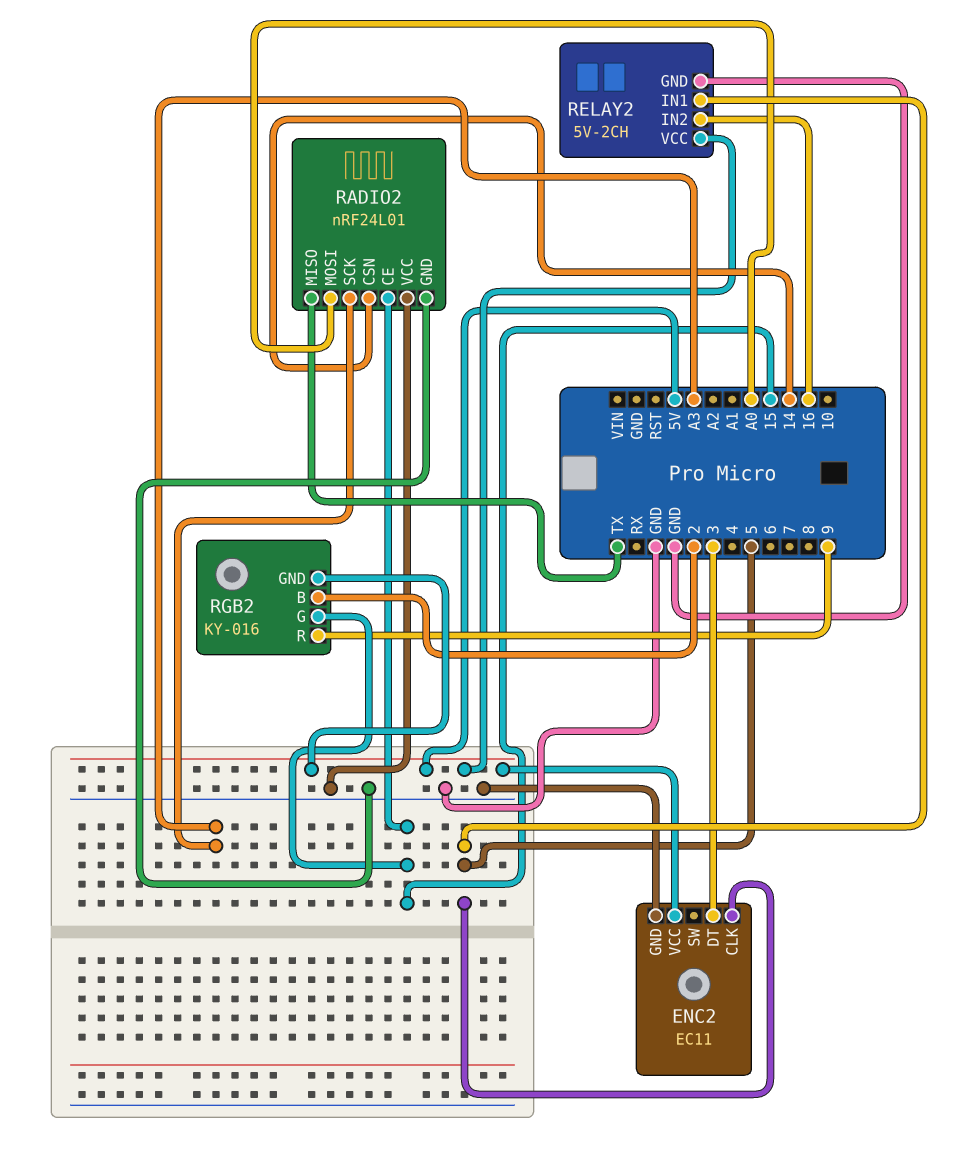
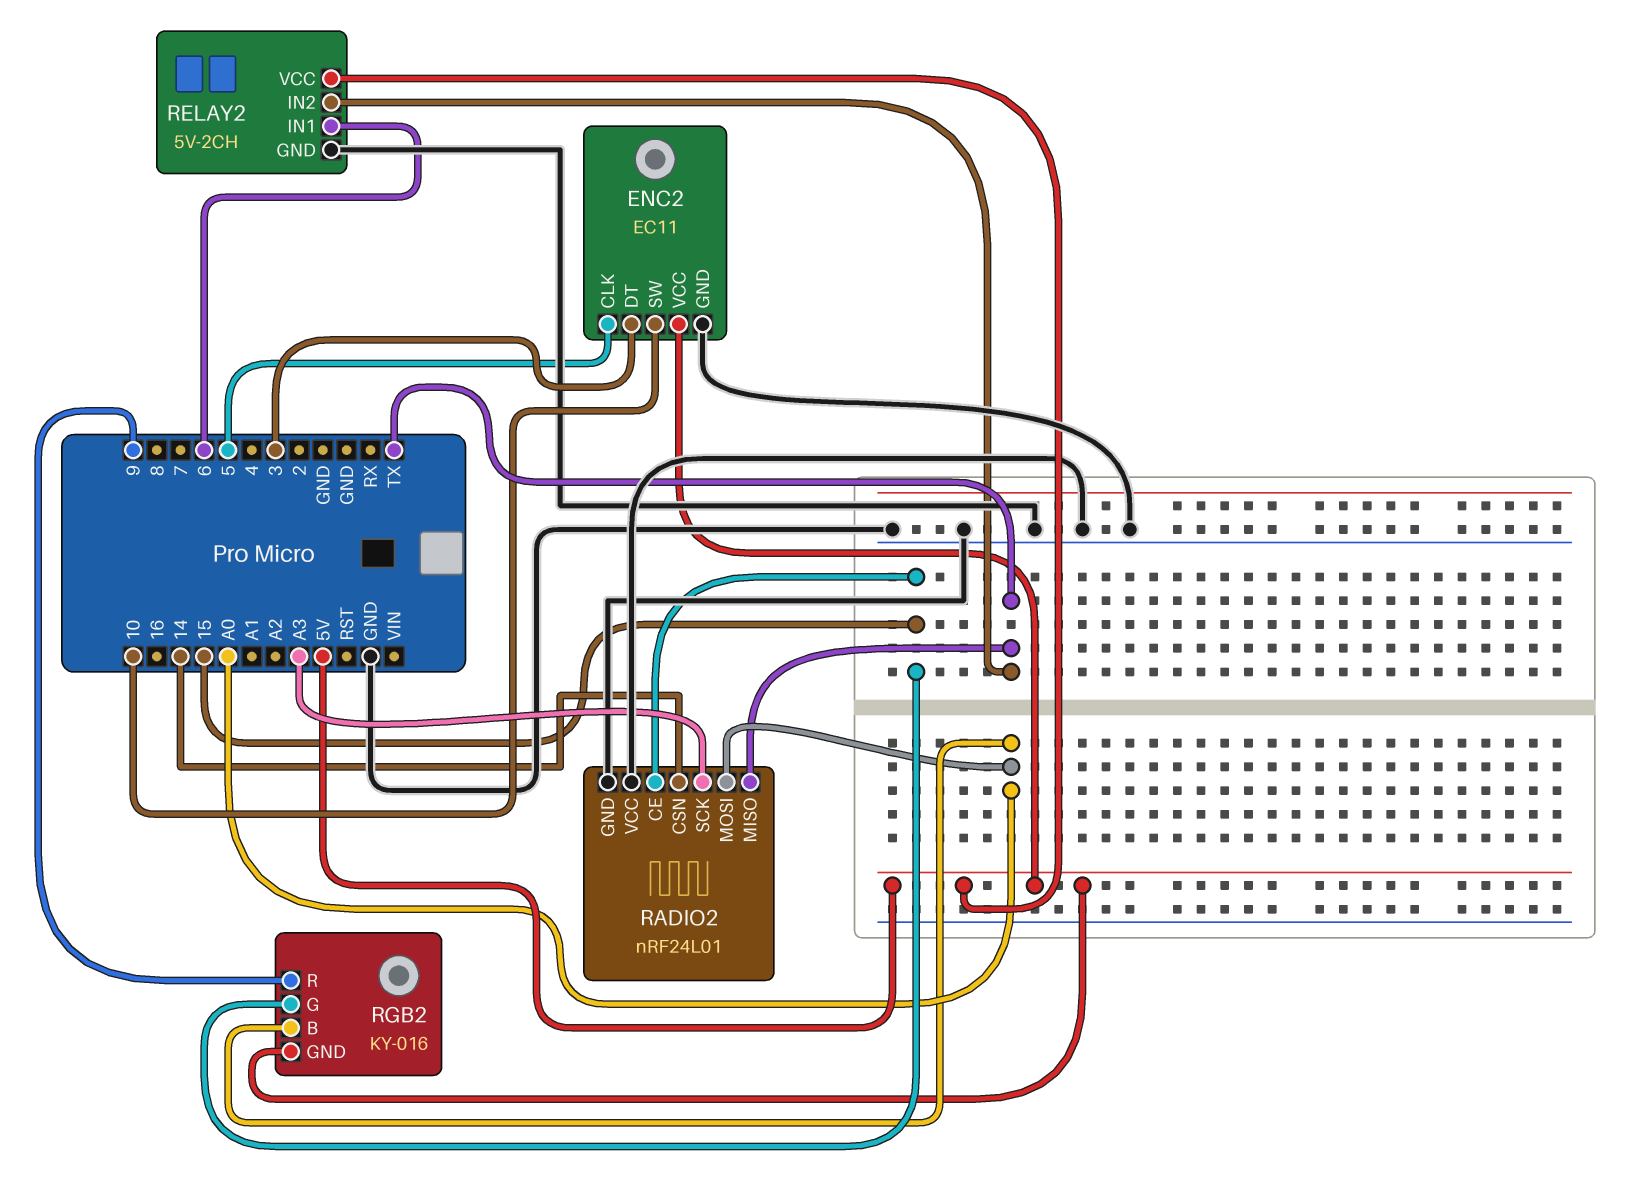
ENC2 pin SW: none -> 10
RELAY2 pin IN1: 5 -> 6
RELAY2 pin IN2: 16 -> TX
RGB2 pin B: 2 -> A0

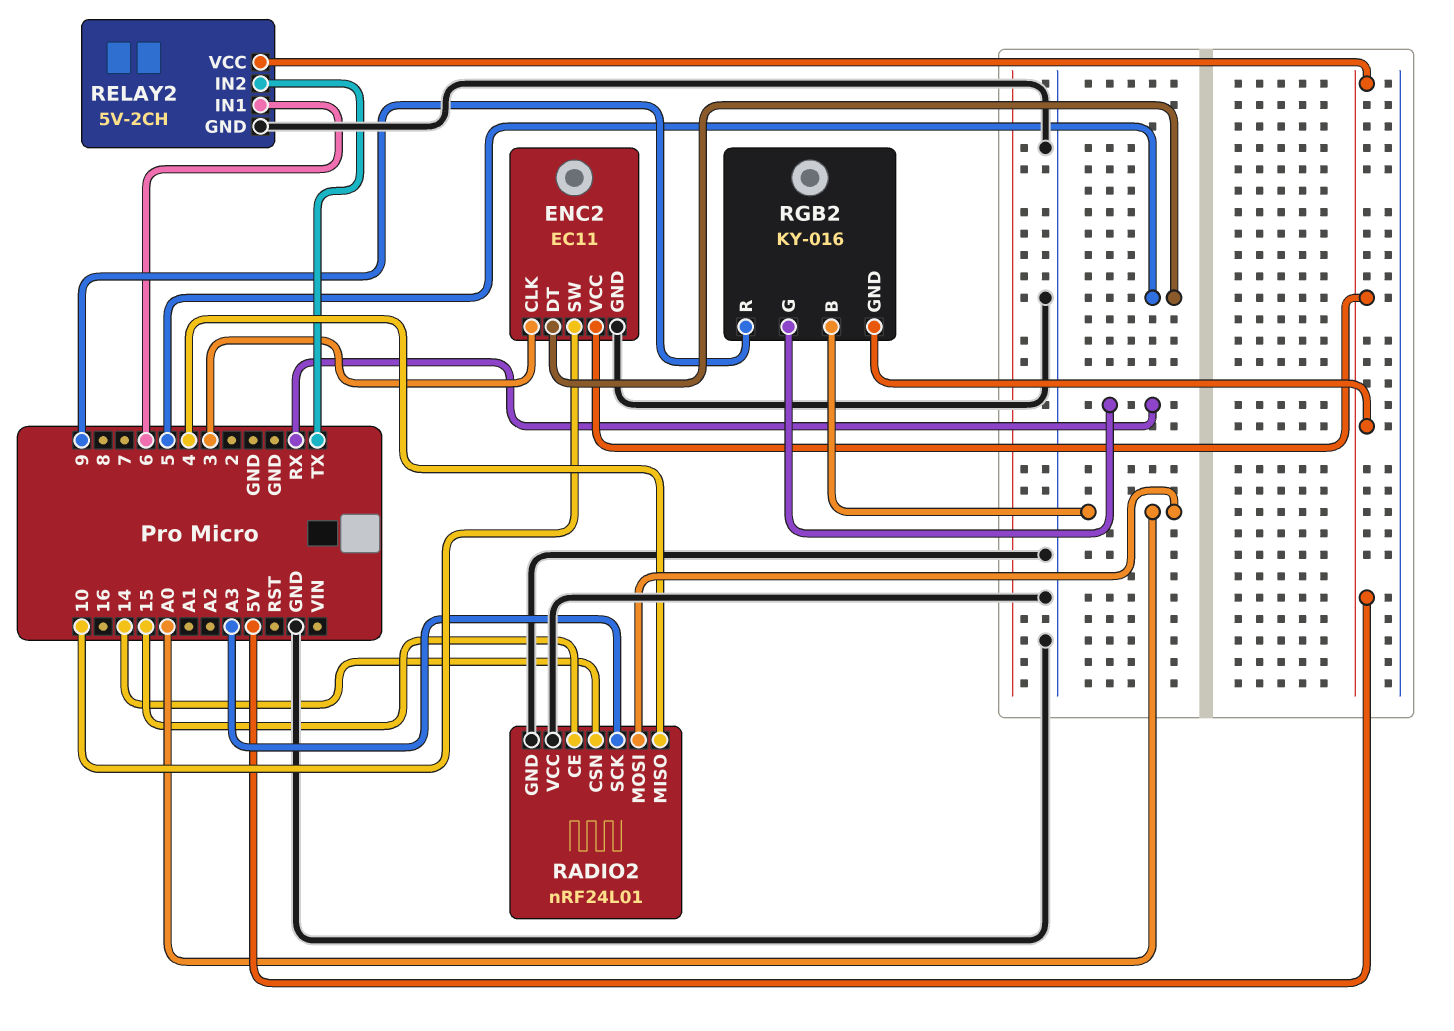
ENC2 pin CLK: 5 -> 3
ENC2 pin DT: 3 -> 5
RADIO2 pin MISO: TX -> 4
RGB2 pin G: 15 -> RX

